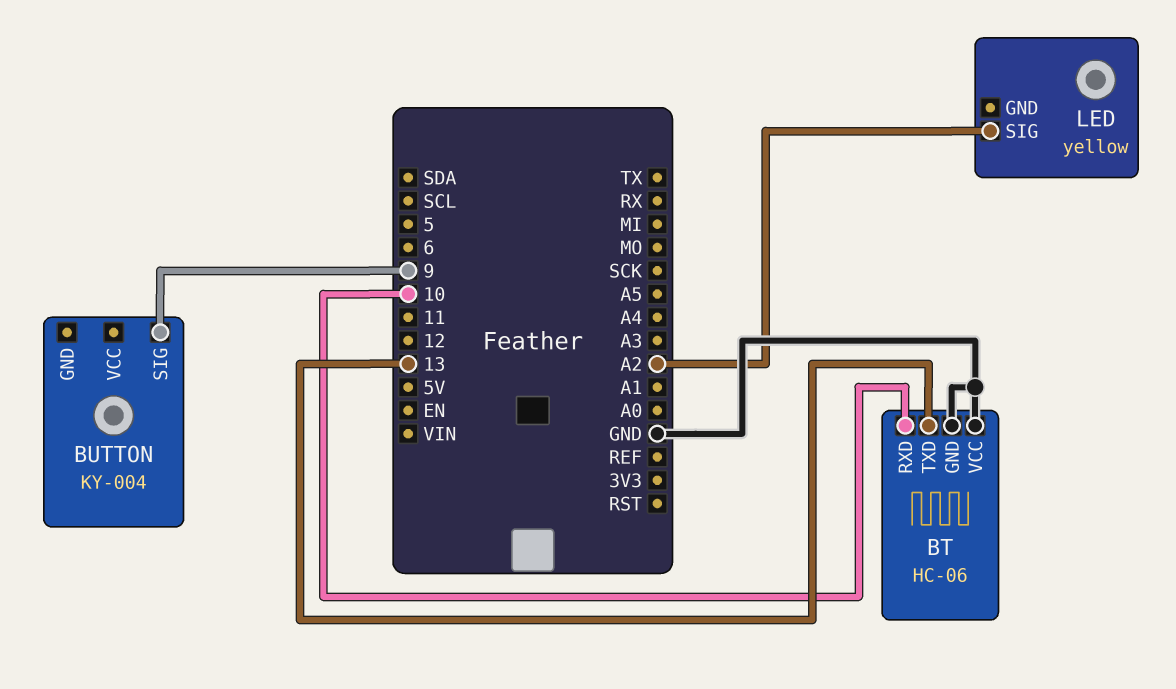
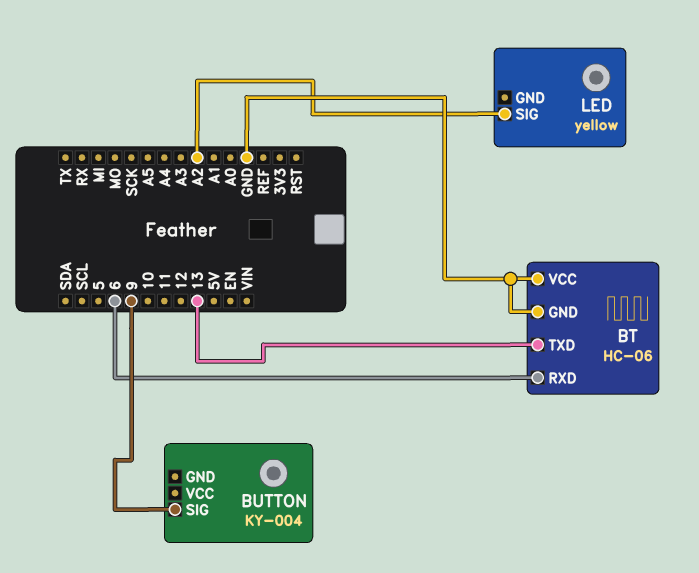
BT pin RXD: 10 -> 6

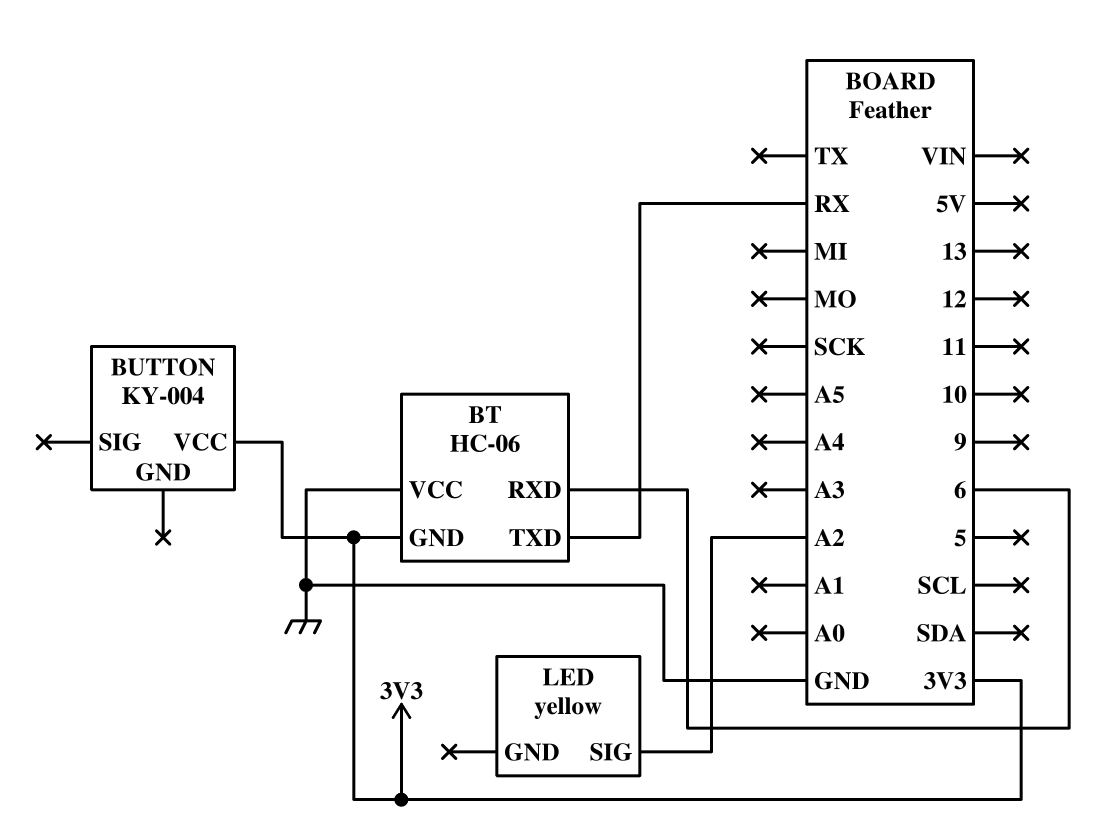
BT pin GND: GND -> 3V3
BT pin TXD: 13 -> RX
BUTTON pin SIG: 9 -> none
BUTTON pin VCC: none -> 3V3

